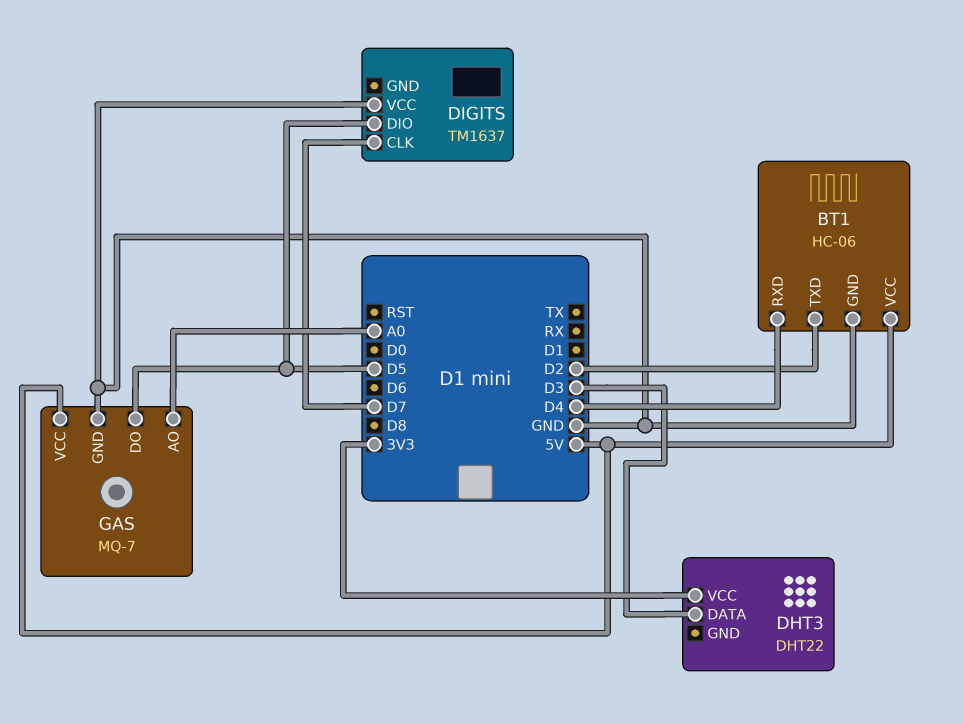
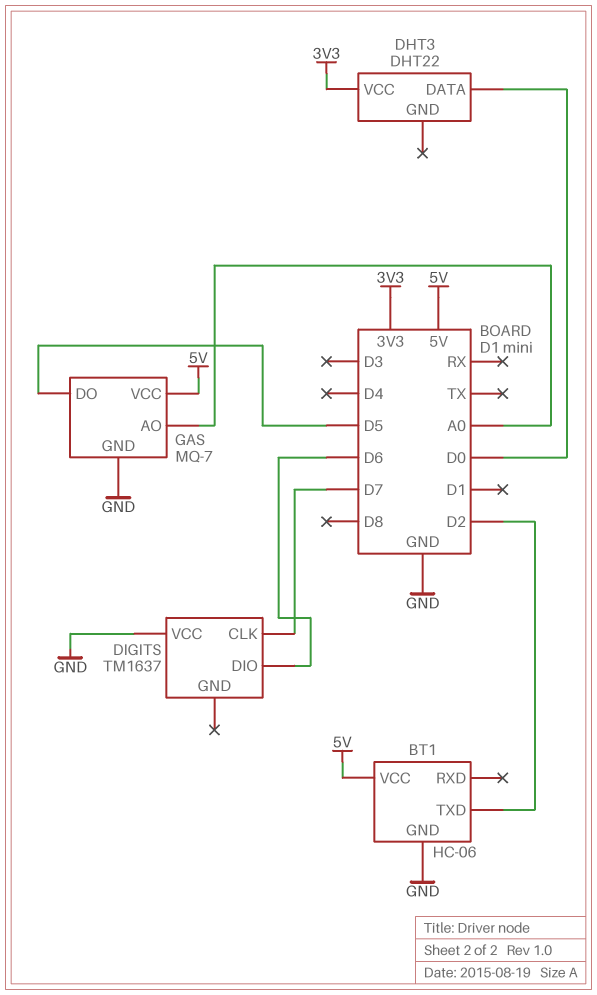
BT1 pin RXD: D4 -> none
DHT3 pin DATA: D3 -> D0
DIGITS pin DIO: D5 -> D6

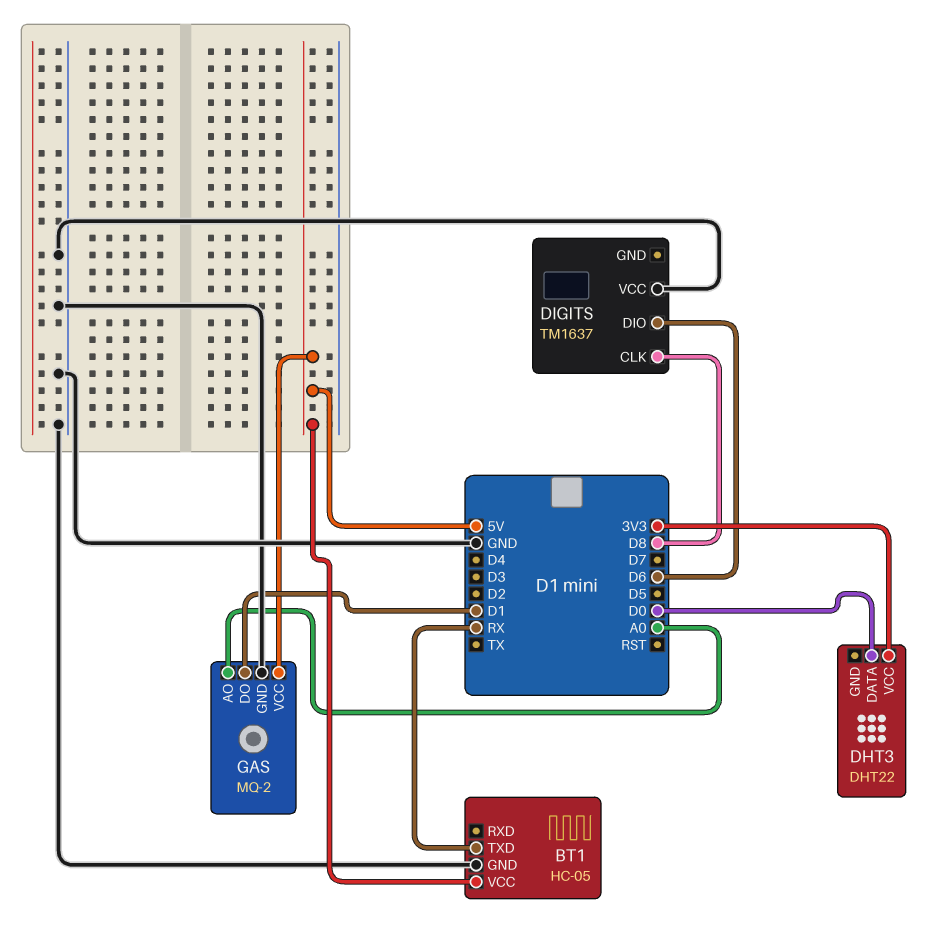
BT1: HC-06 -> HC-05
BT1 pin TXD: D2 -> RX
DIGITS pin CLK: D7 -> D8
GAS: MQ-7 -> MQ-2
GAS pin DO: D5 -> D1

